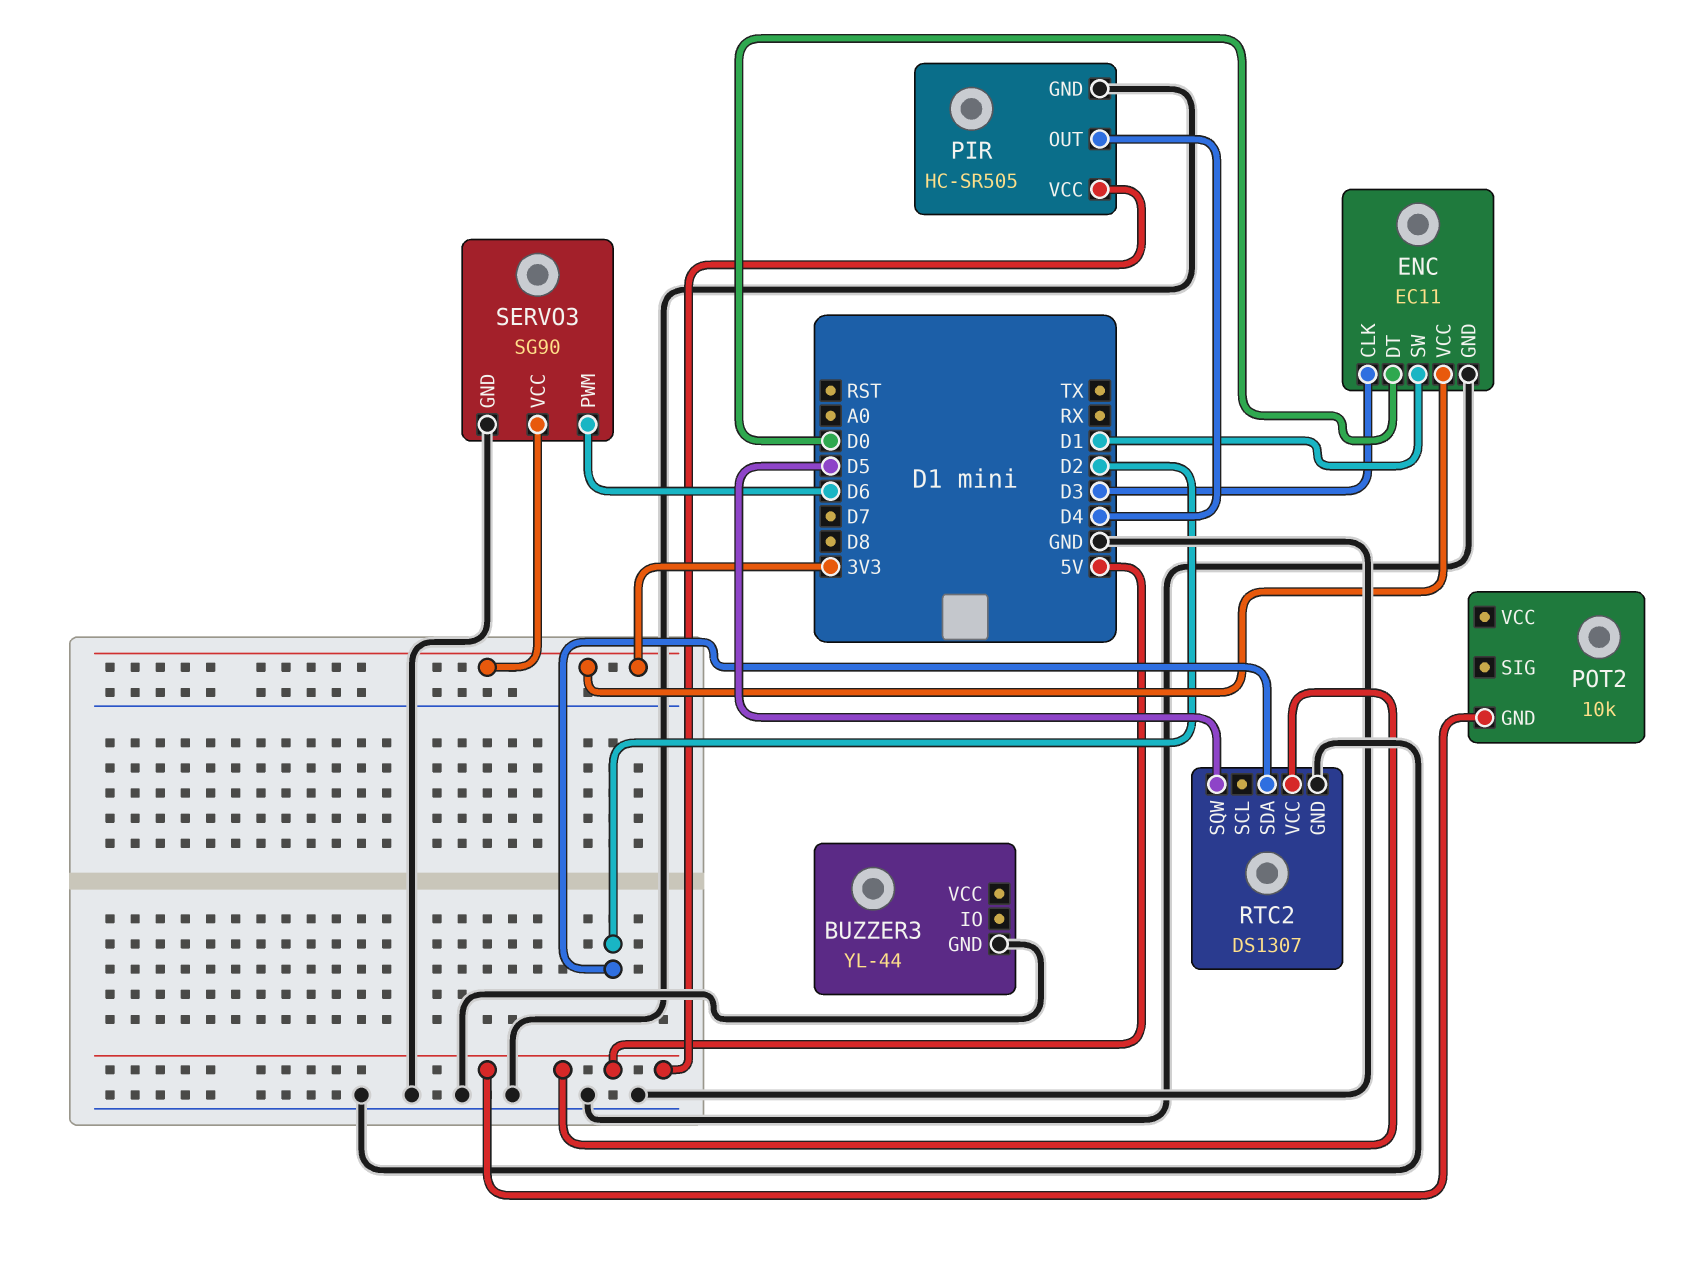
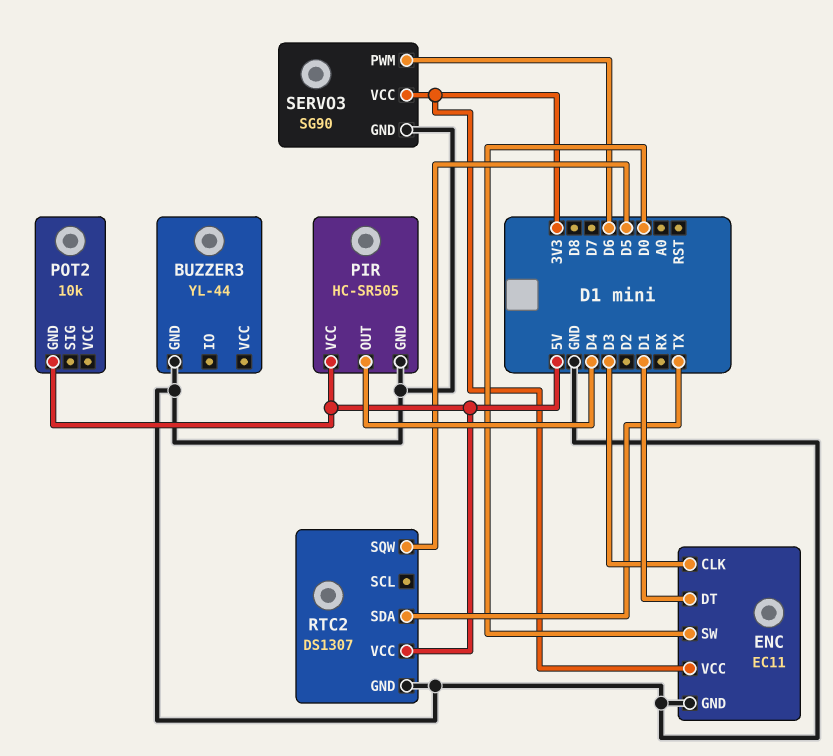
ENC pin DT: D0 -> D1
ENC pin SW: D1 -> D0
RTC2 pin SDA: D2 -> TX

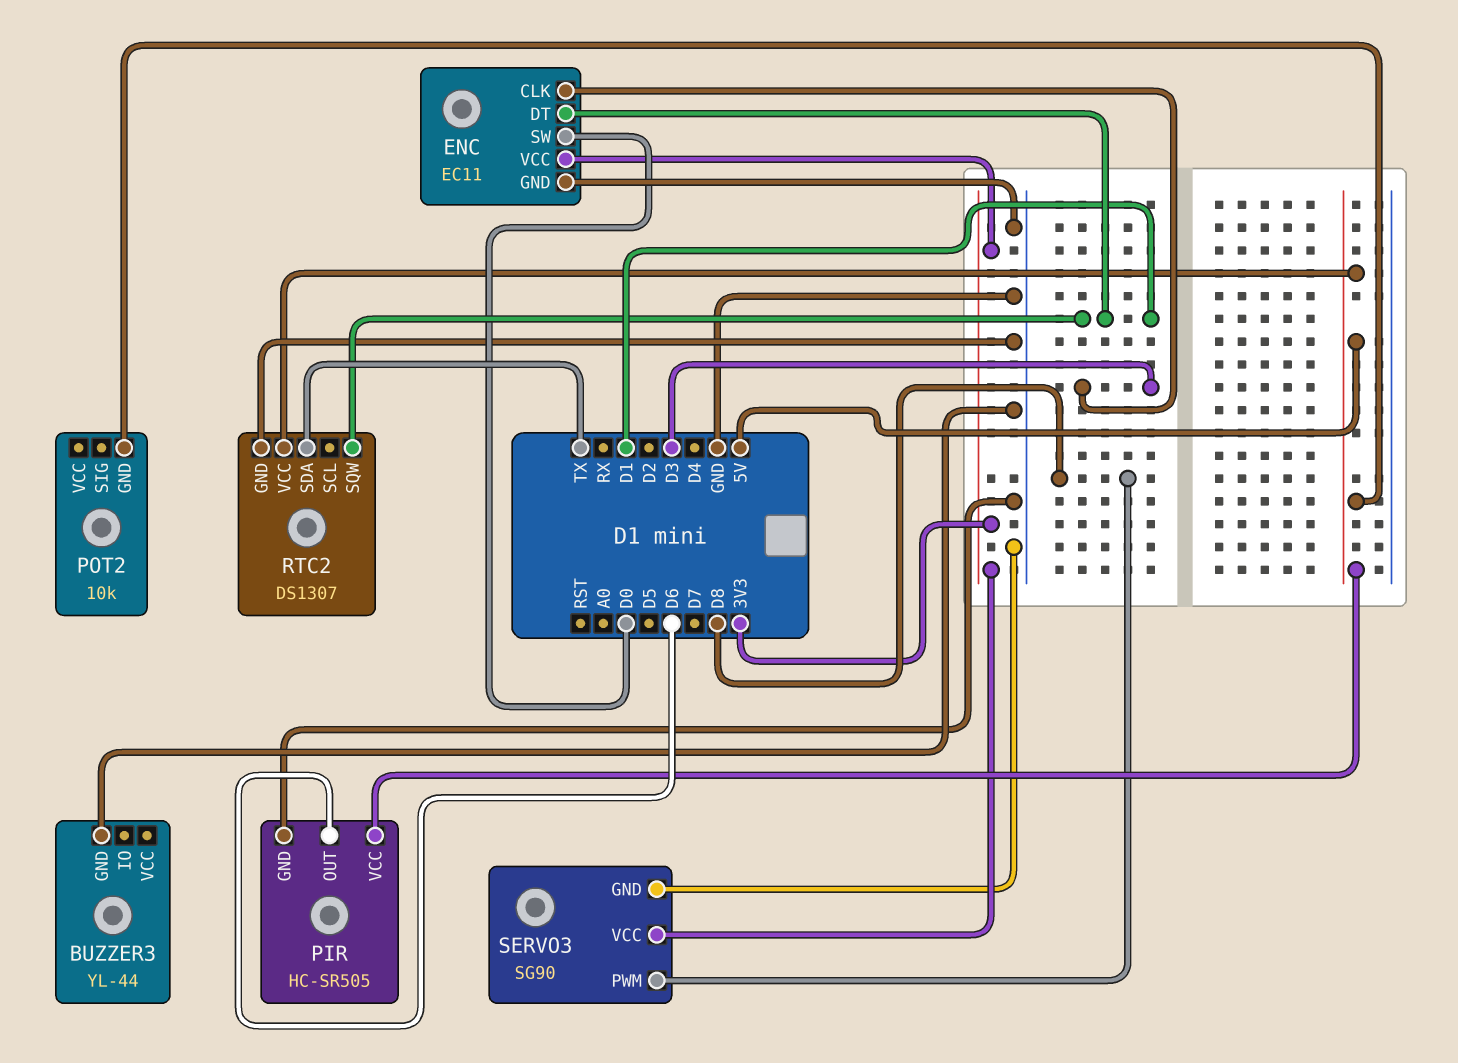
PIR pin OUT: D4 -> D6
RTC2 pin SQW: D5 -> D1
SERVO3 pin PWM: D6 -> D8

